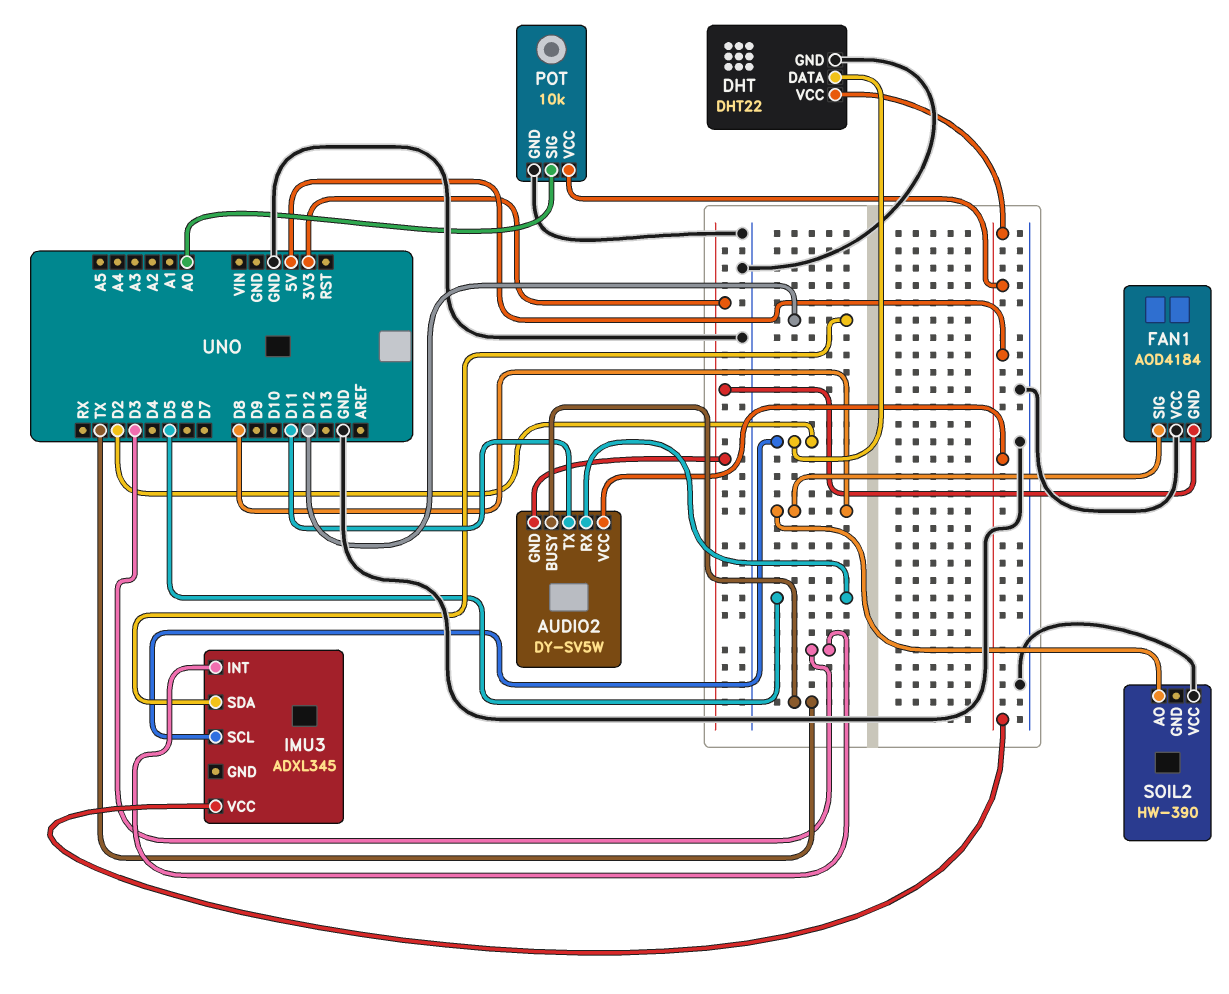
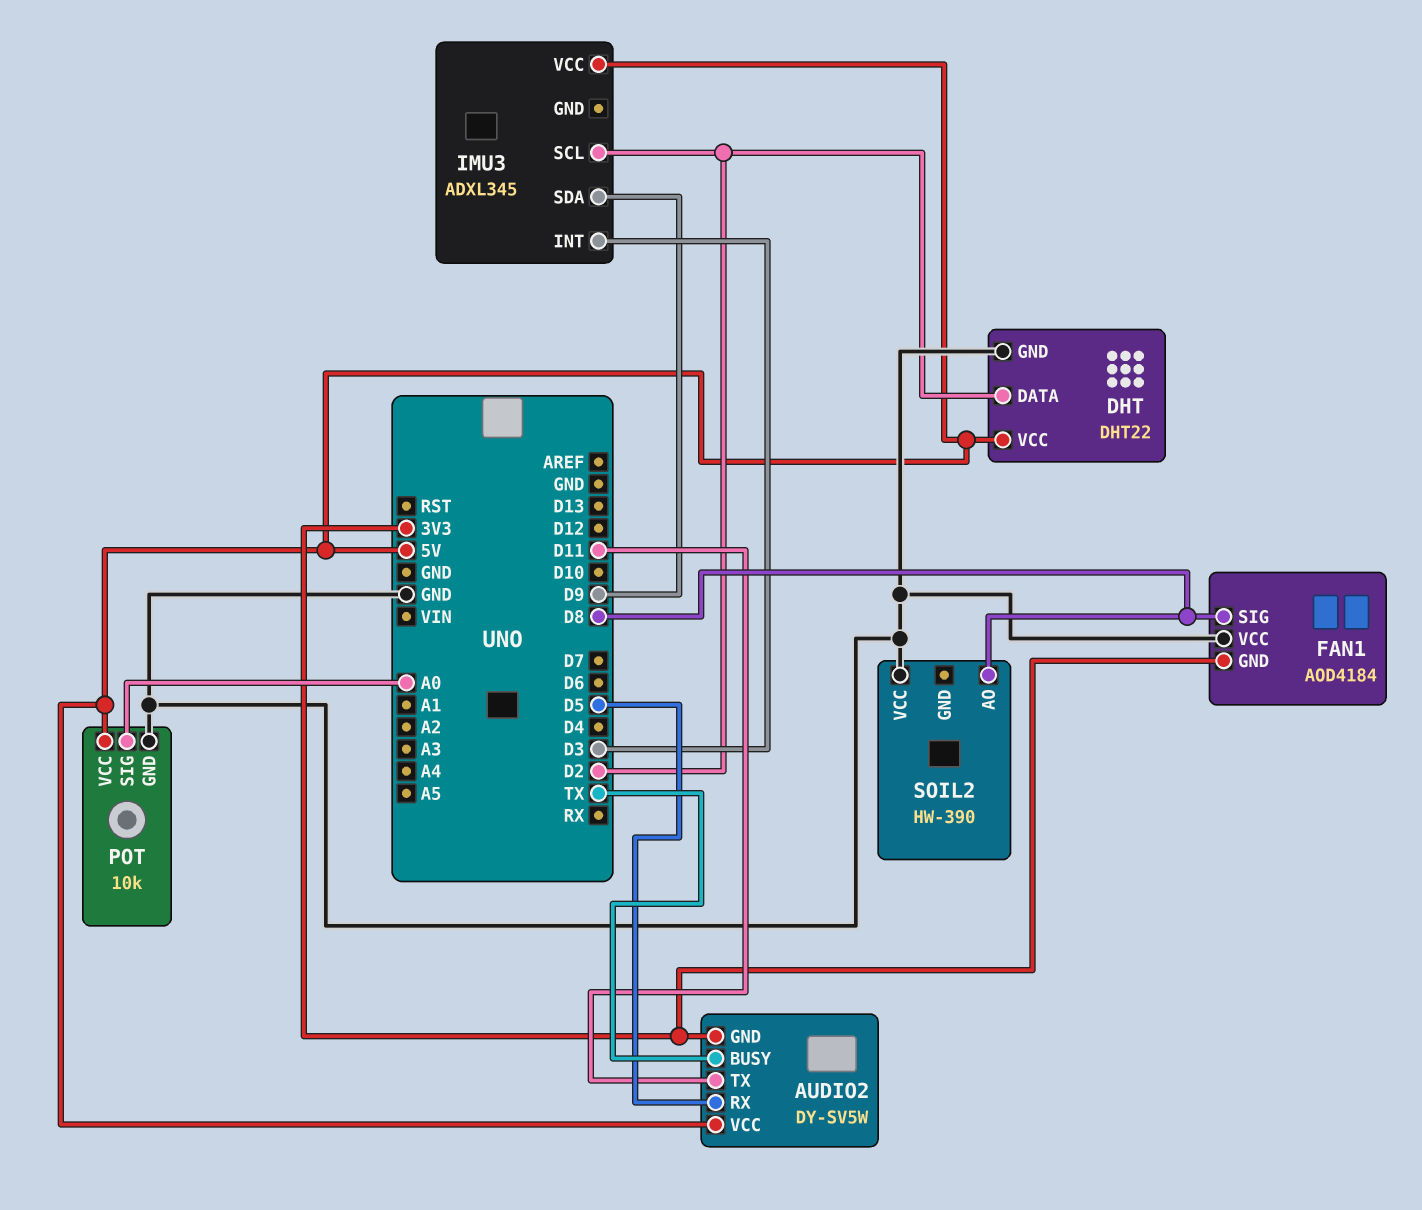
IMU3 pin SDA: D12 -> D9

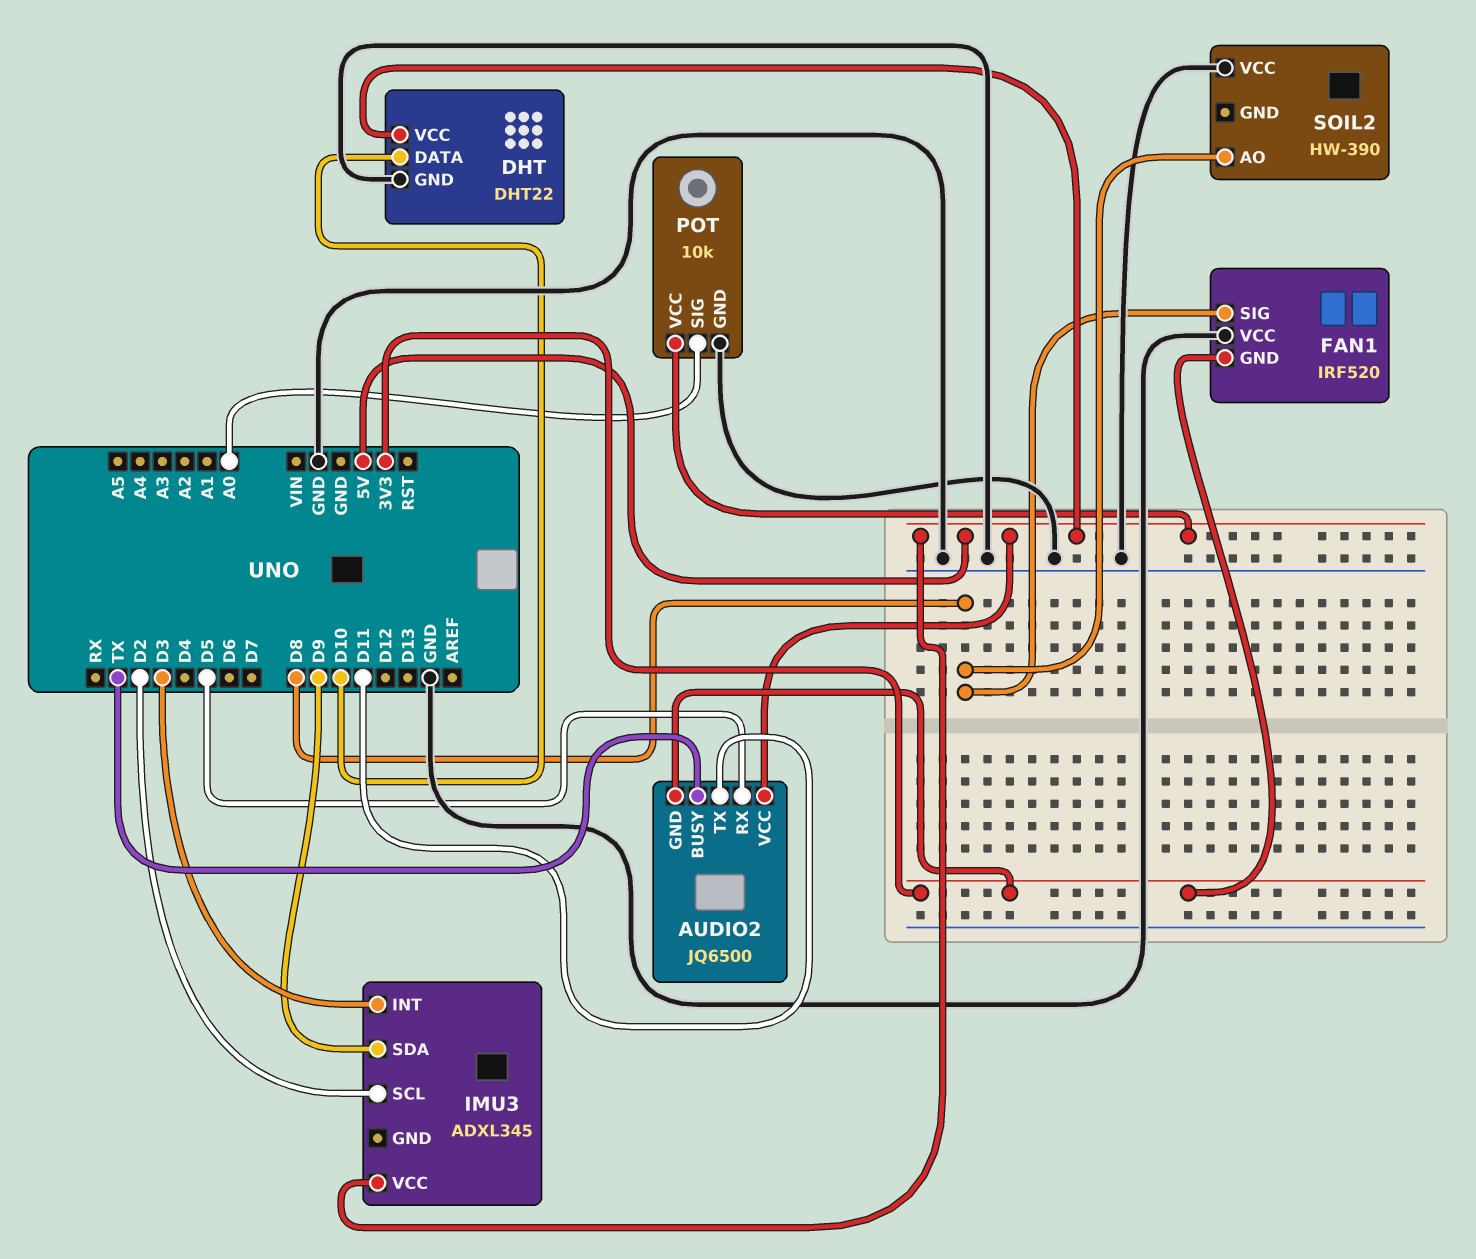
AUDIO2: DY-SV5W -> JQ6500
DHT pin DATA: D2 -> D10
FAN1: AOD4184 -> IRF520

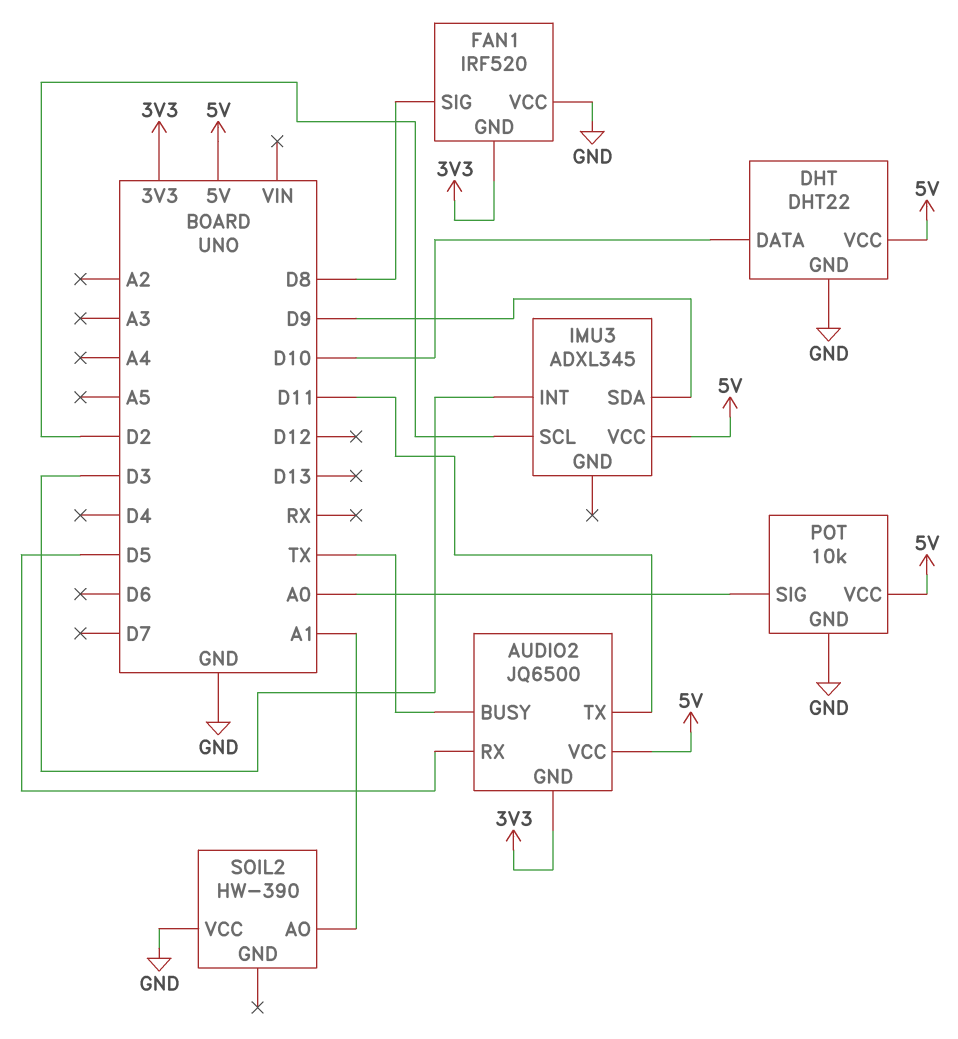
SOIL2 pin AO: D8 -> A1

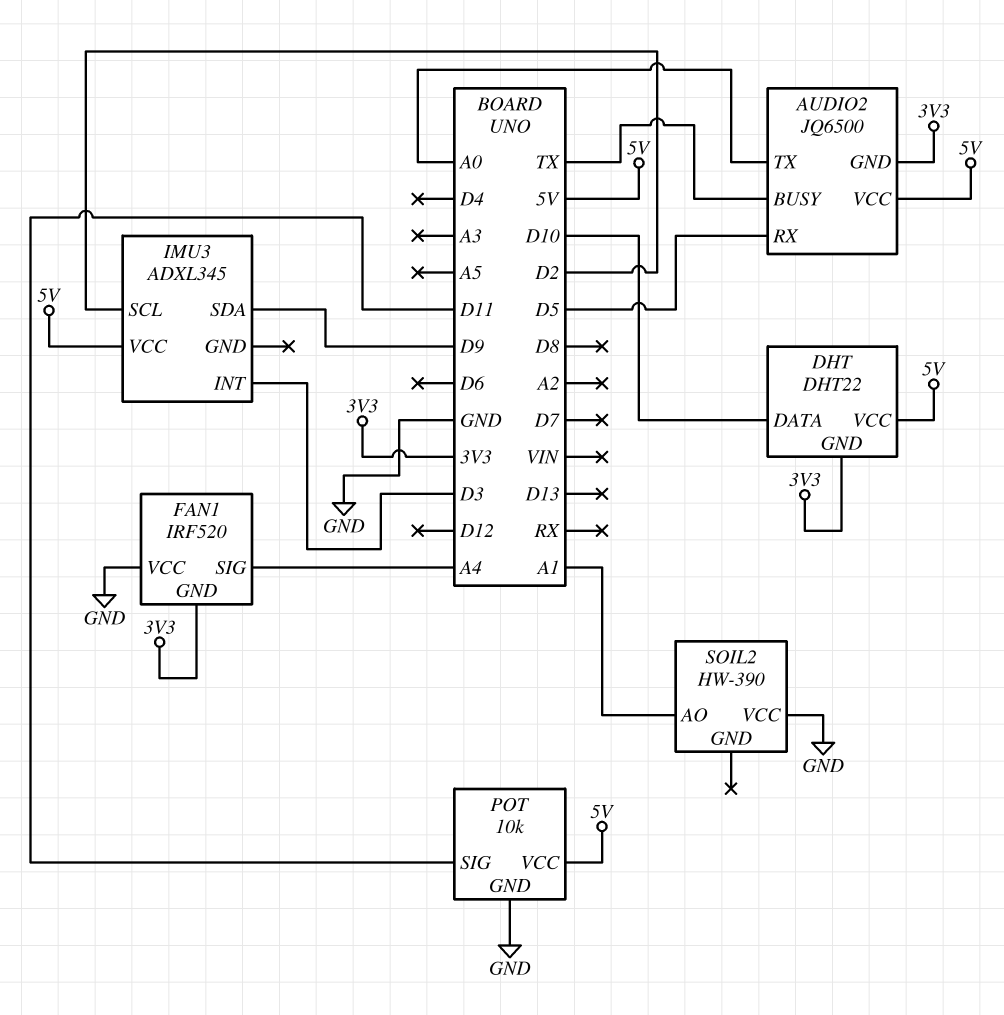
AUDIO2 pin TX: D11 -> A0
DHT pin GND: GND -> 3V3
FAN1 pin SIG: D8 -> A4
POT pin SIG: A0 -> D11

